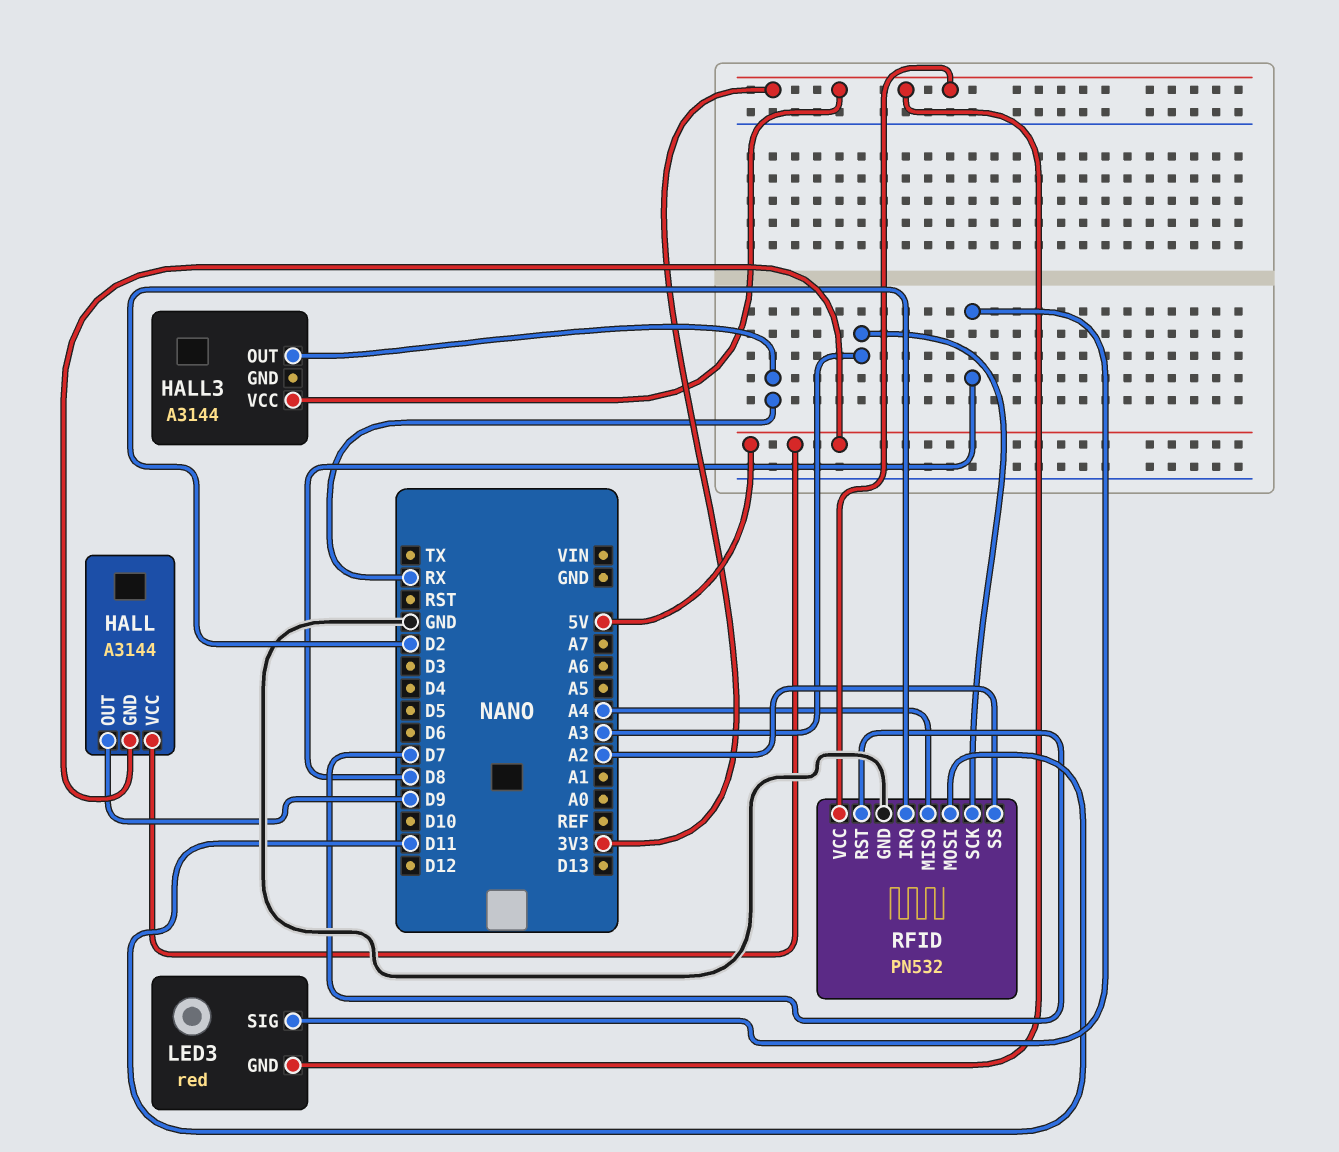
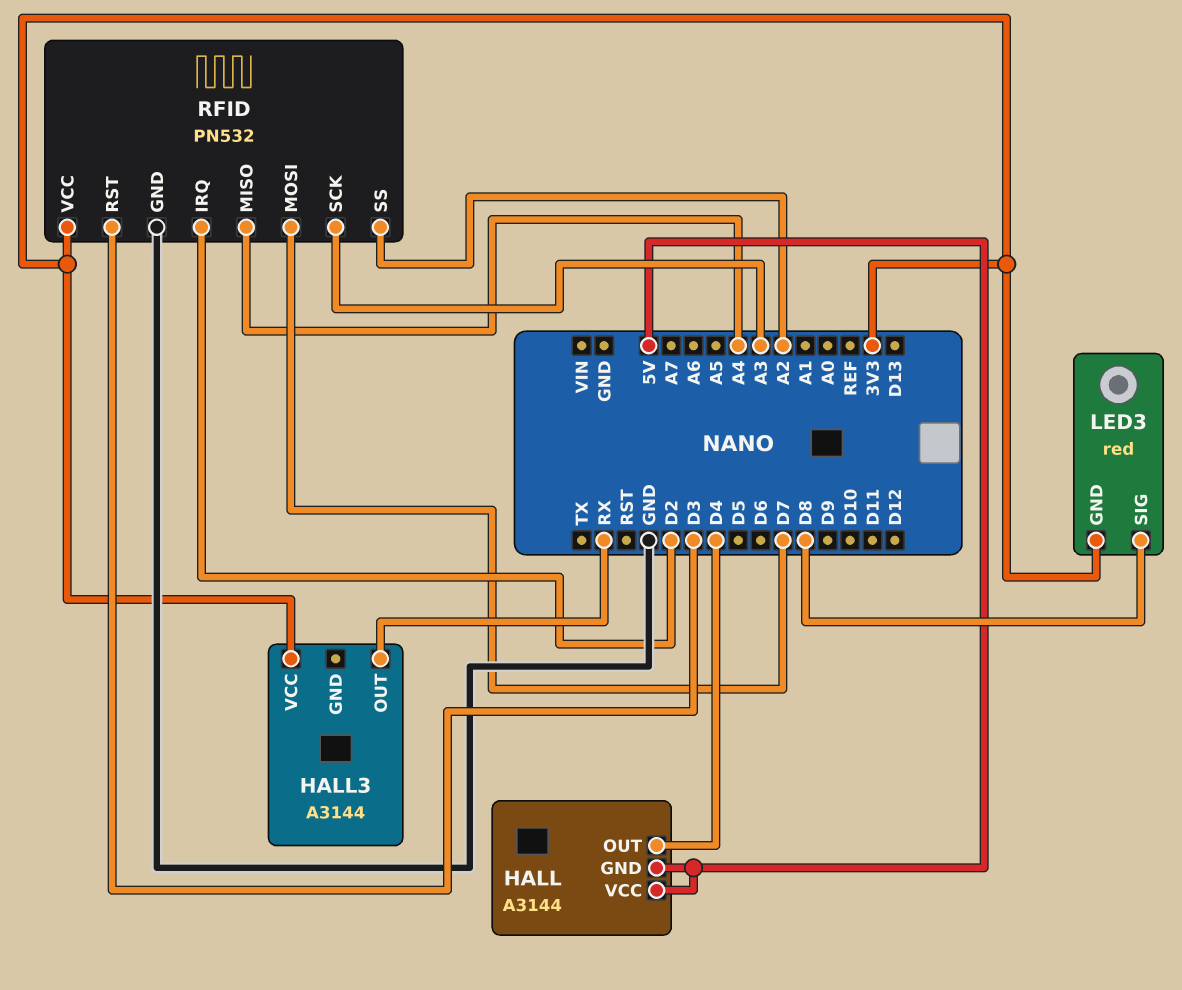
HALL pin OUT: D9 -> D4
RFID pin MOSI: D11 -> D7
RFID pin RST: D7 -> D3

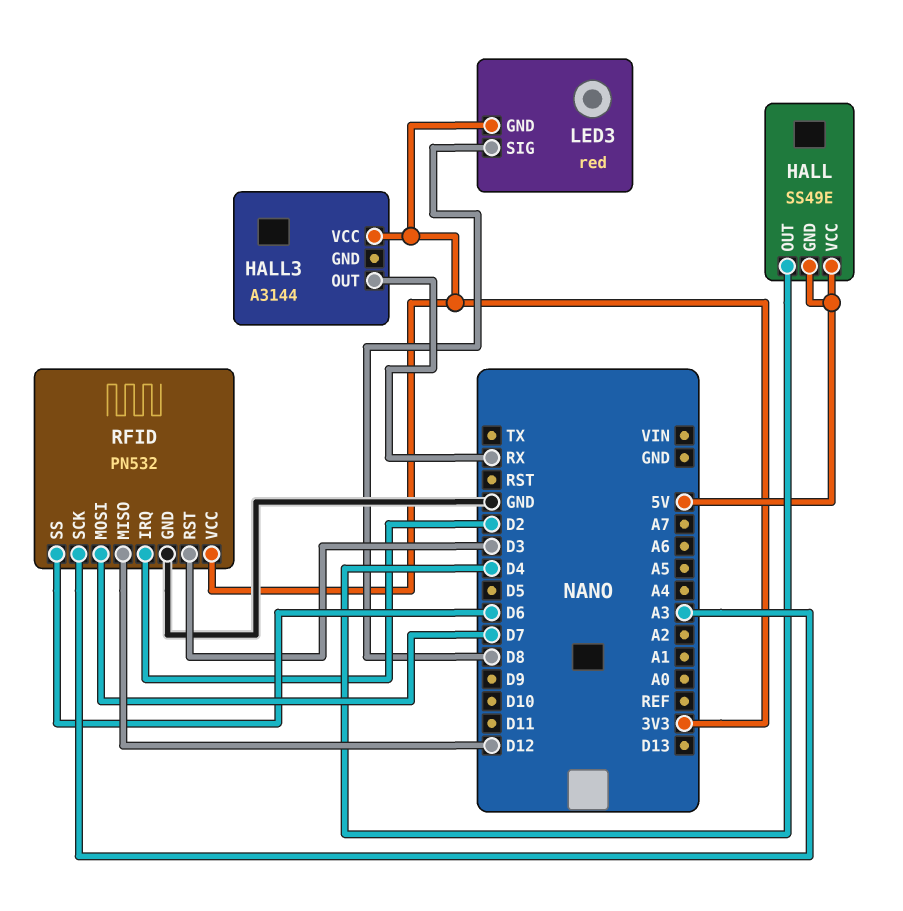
HALL: A3144 -> SS49E
RFID pin MISO: A4 -> D12
RFID pin SS: A2 -> D6

